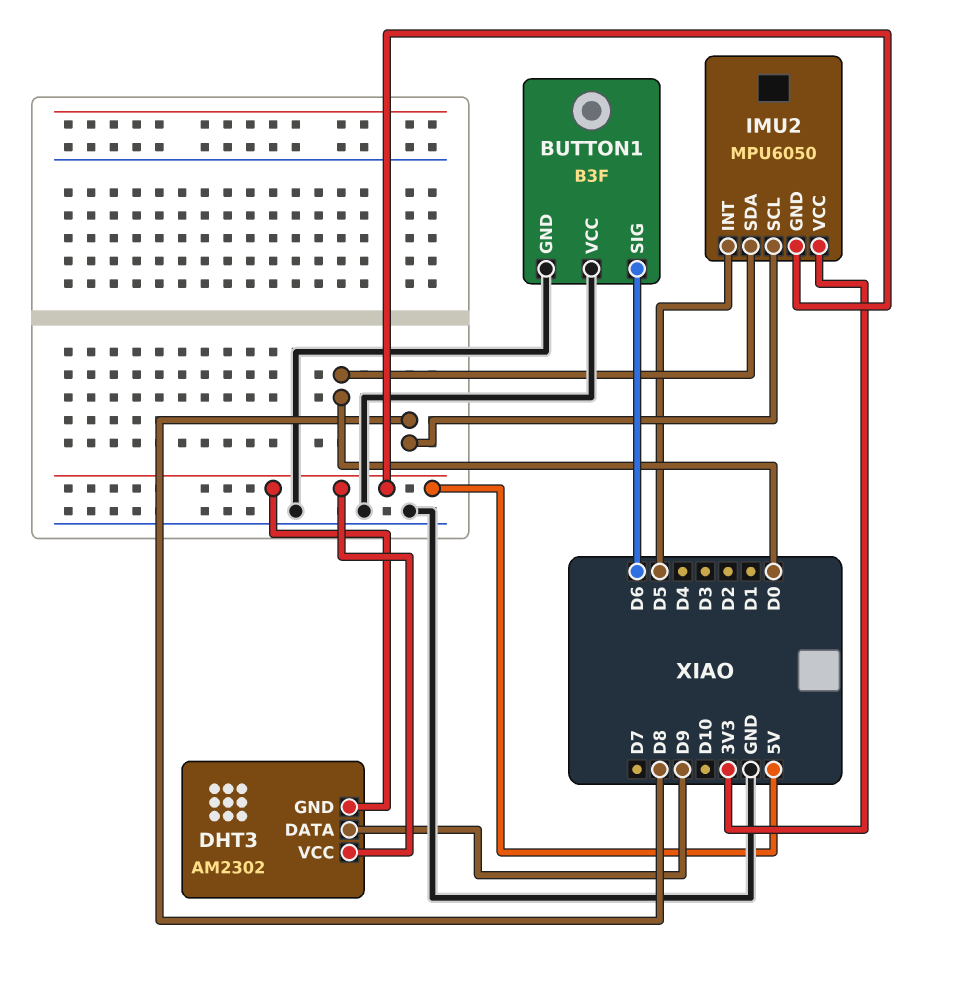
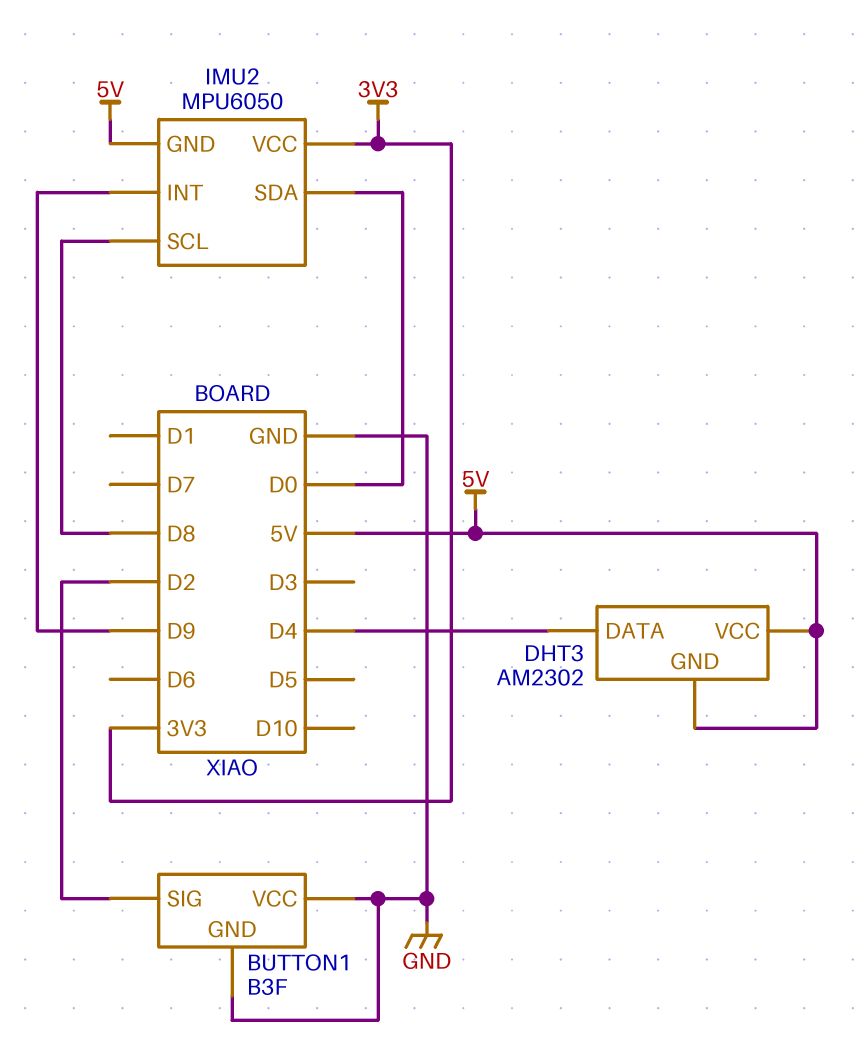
BUTTON1 pin SIG: D6 -> D2
DHT3 pin DATA: D9 -> D4
IMU2 pin INT: D5 -> D9

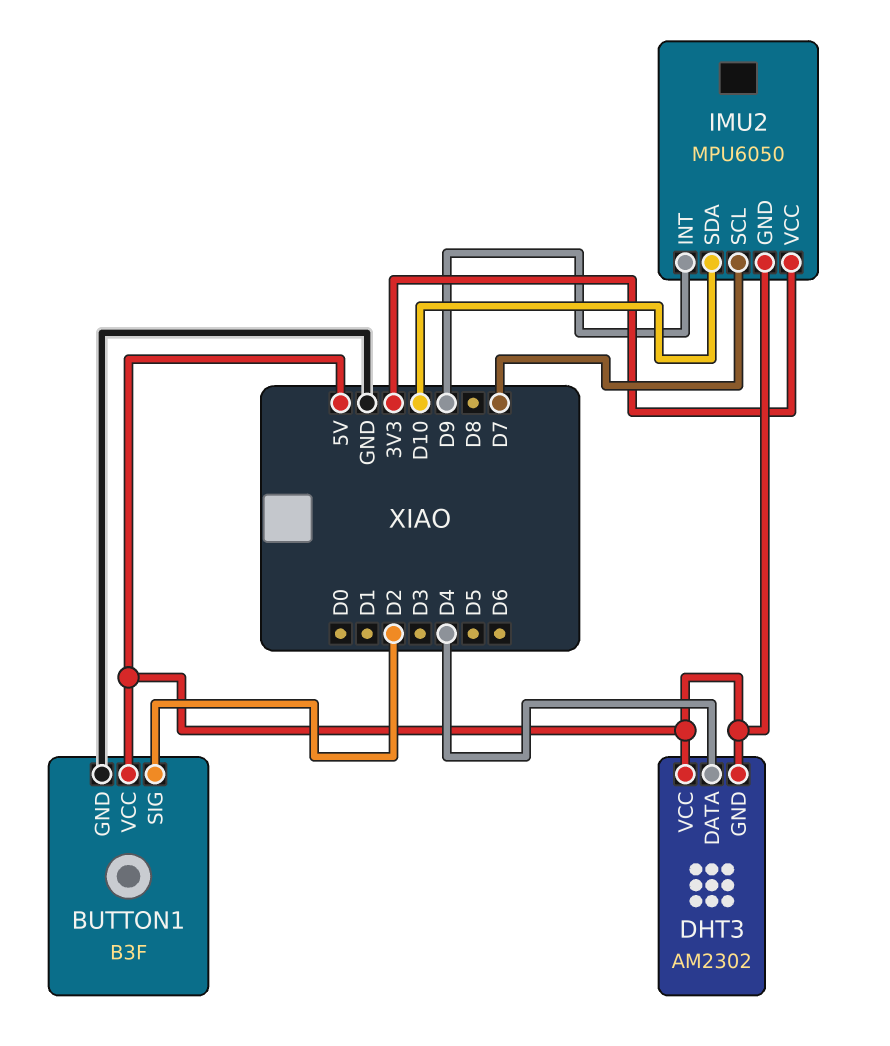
BUTTON1 pin VCC: GND -> 5V
IMU2 pin SCL: D8 -> D7
IMU2 pin SDA: D0 -> D10

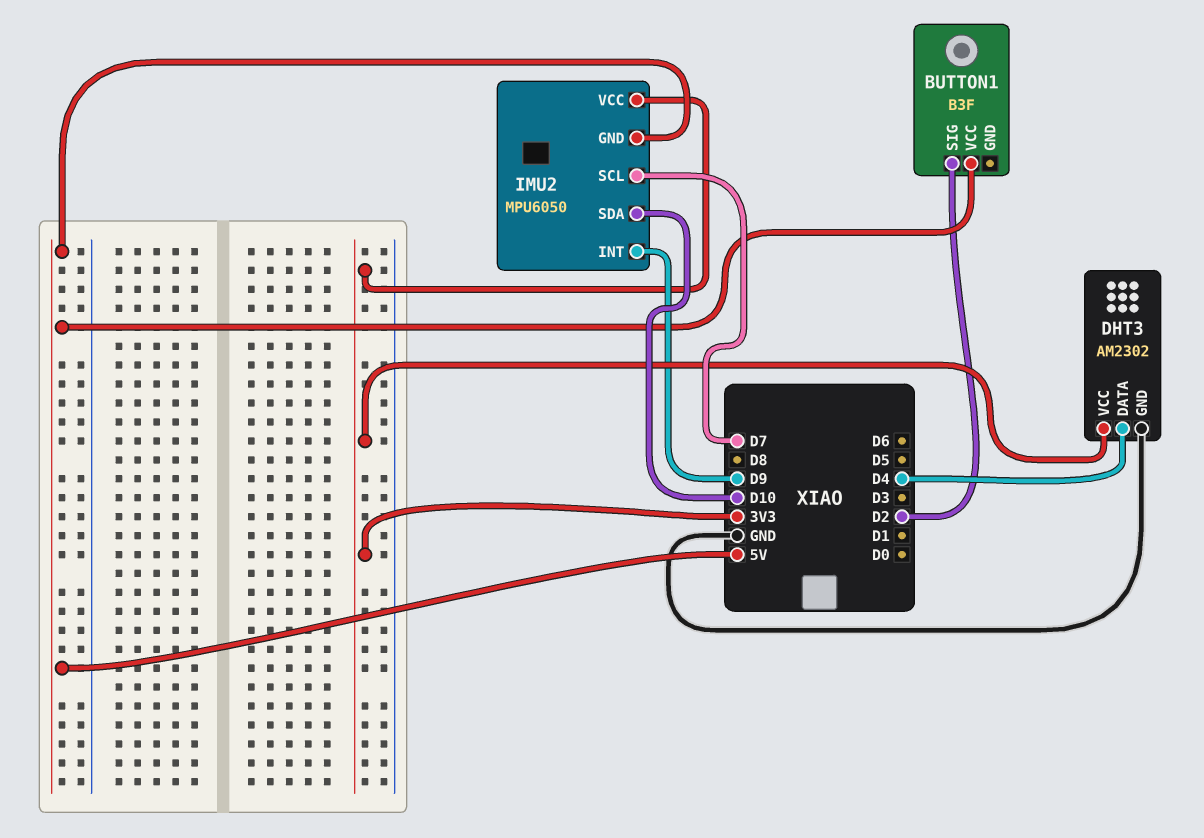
BUTTON1 pin GND: GND -> none
DHT3 pin GND: 5V -> GND
DHT3 pin VCC: 5V -> 3V3

